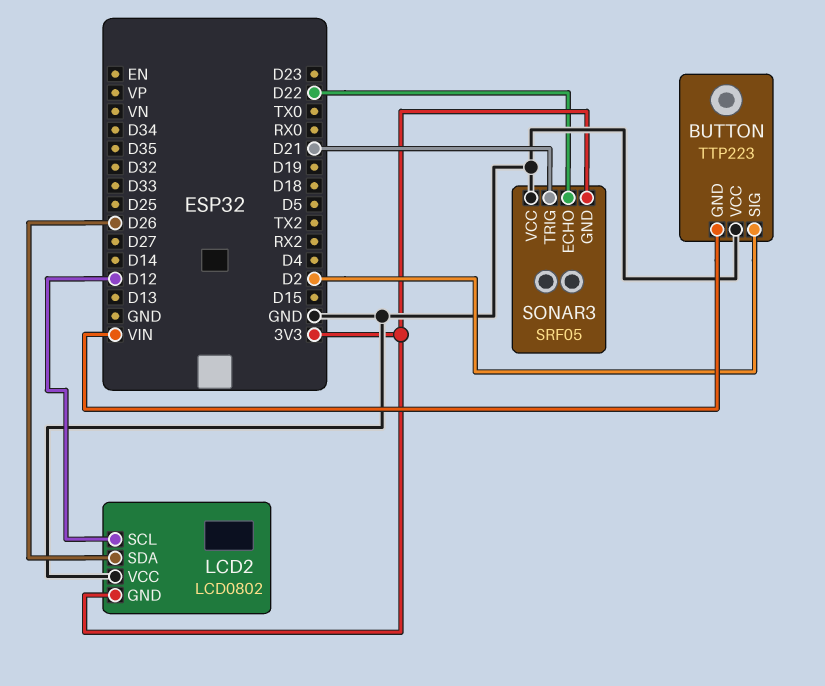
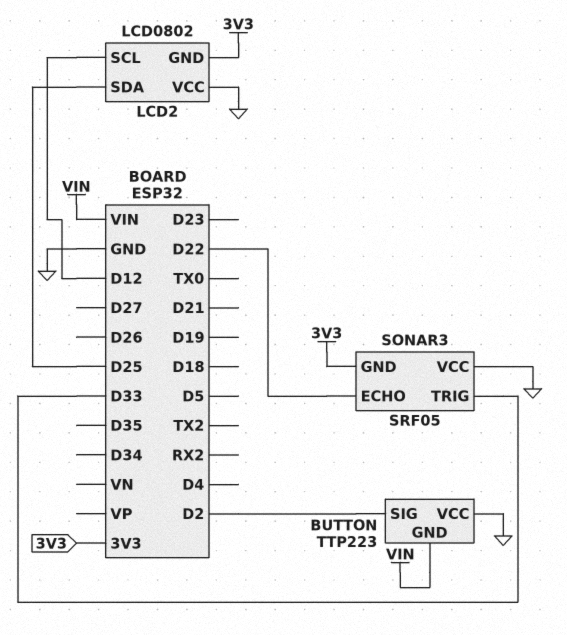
LCD2 pin SDA: D26 -> D25
SONAR3 pin TRIG: D21 -> D33

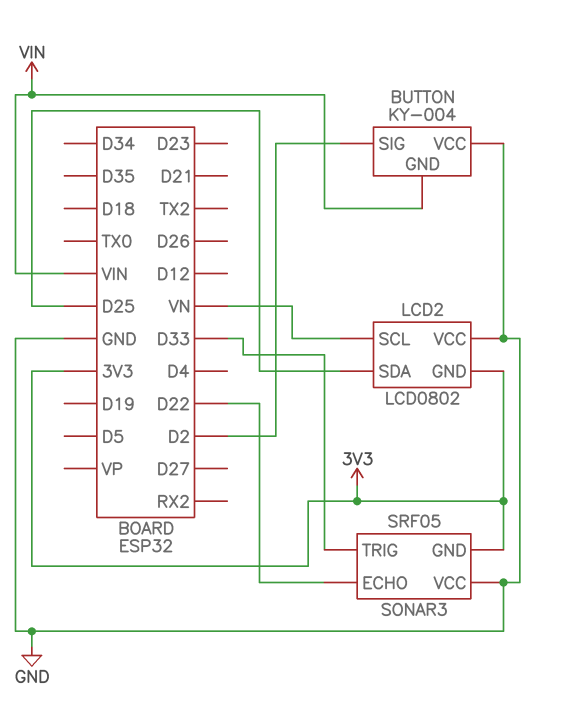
BUTTON: TTP223 -> KY-004
LCD2 pin SCL: D12 -> VN

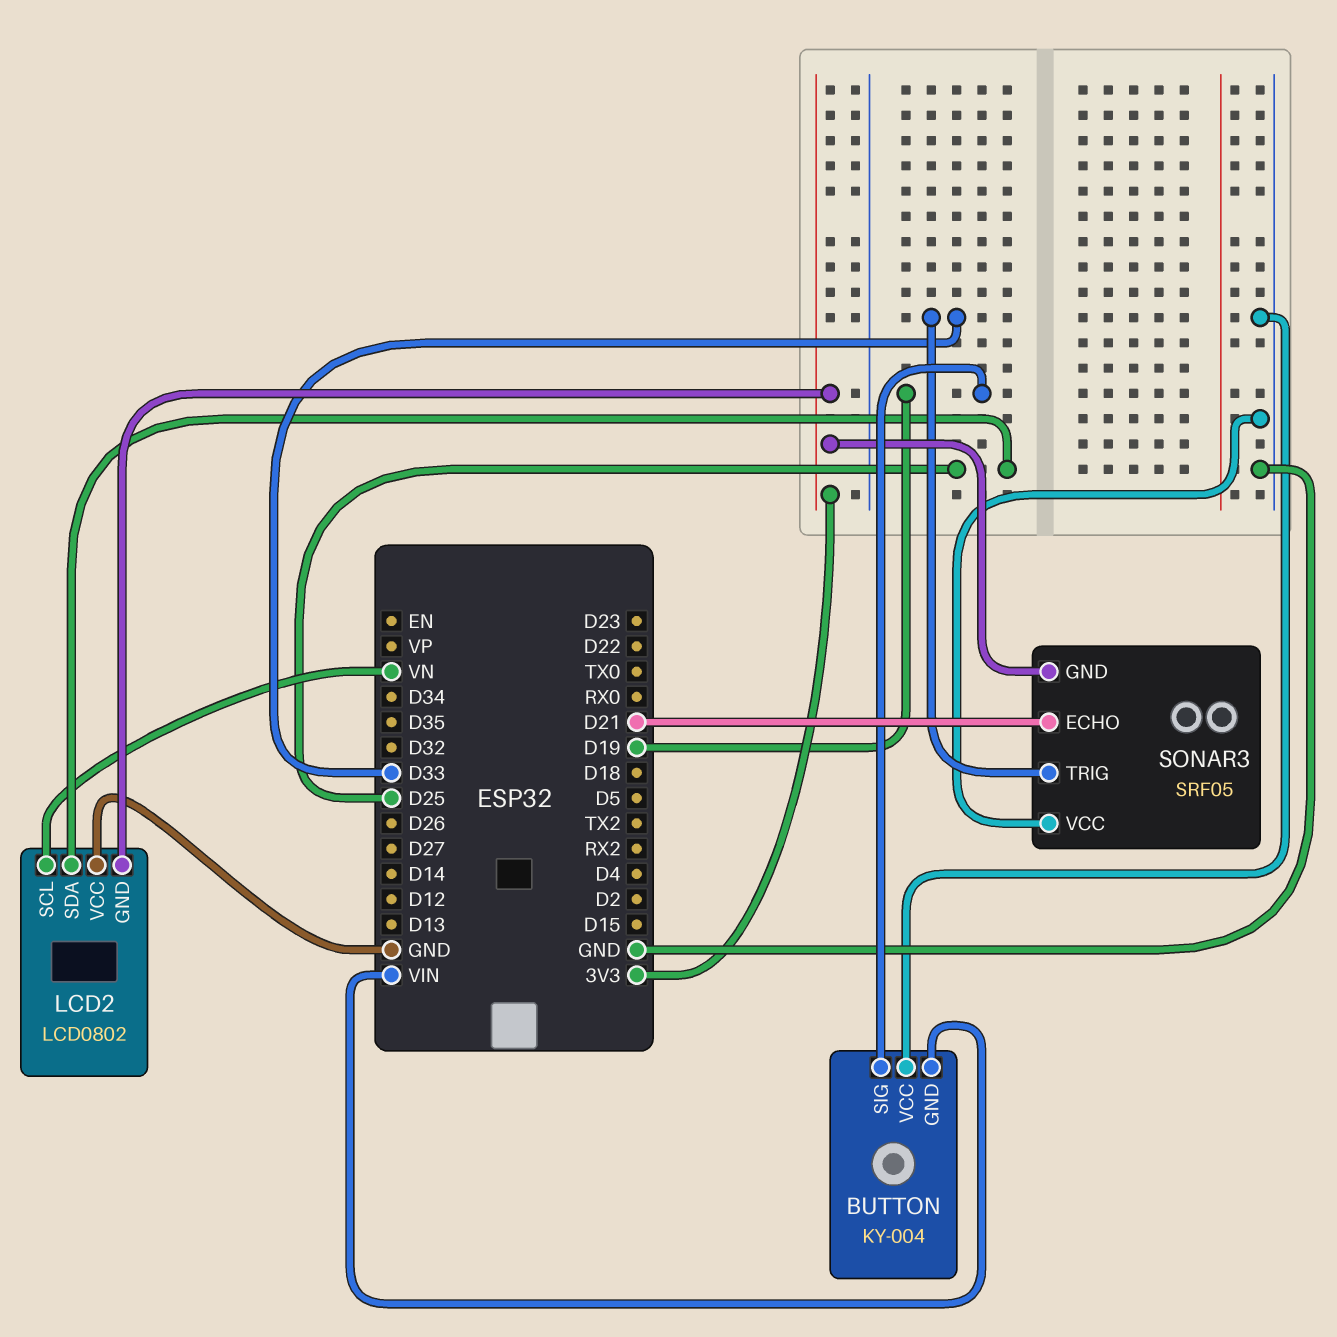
BUTTON pin SIG: D2 -> D19
SONAR3 pin ECHO: D22 -> D21

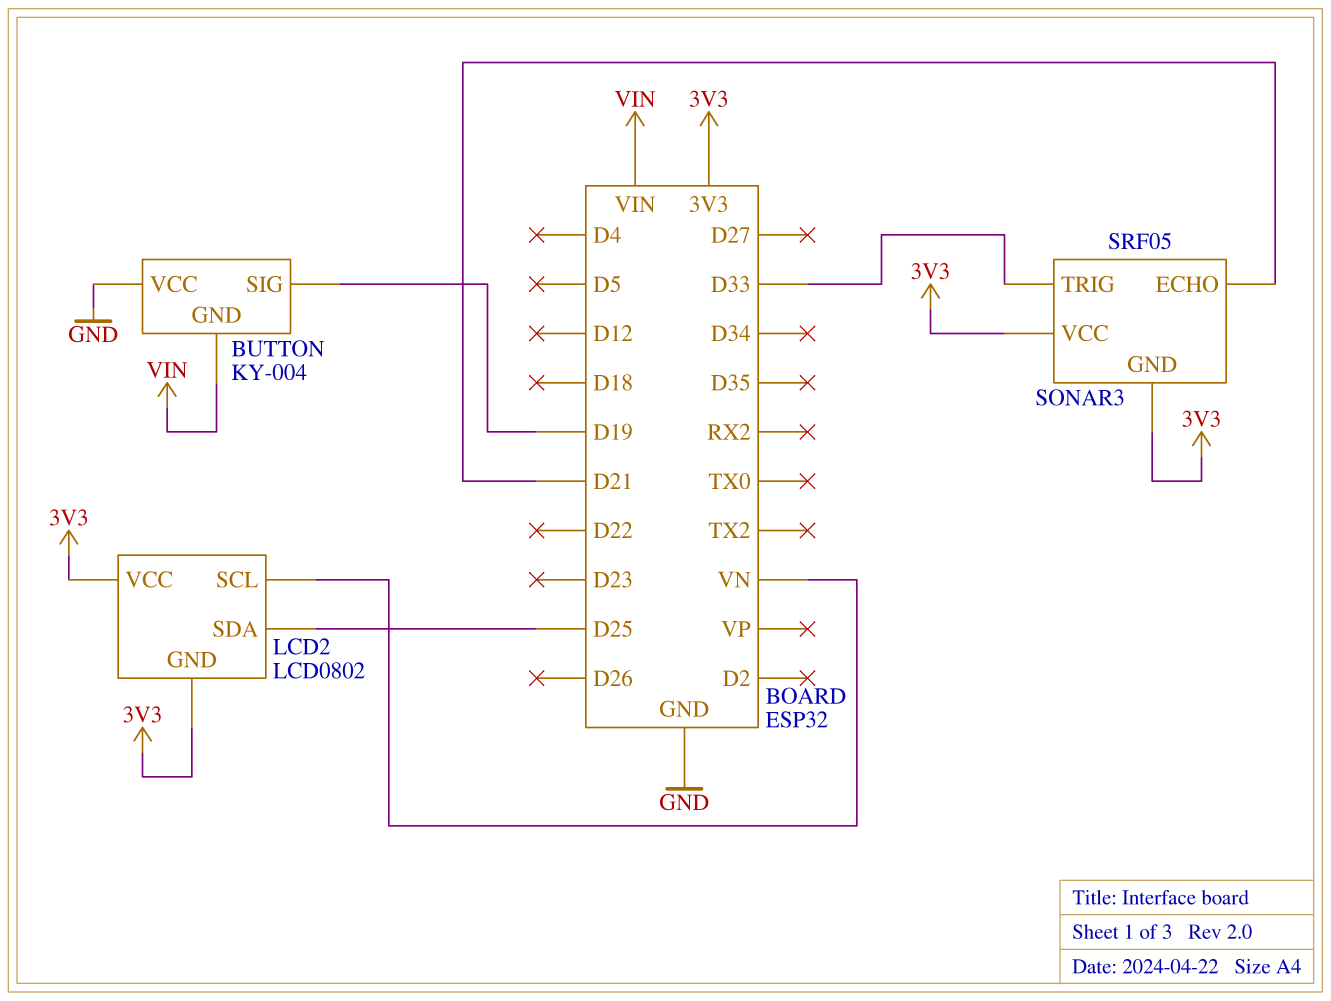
LCD2 pin VCC: GND -> 3V3
SONAR3 pin VCC: GND -> 3V3

